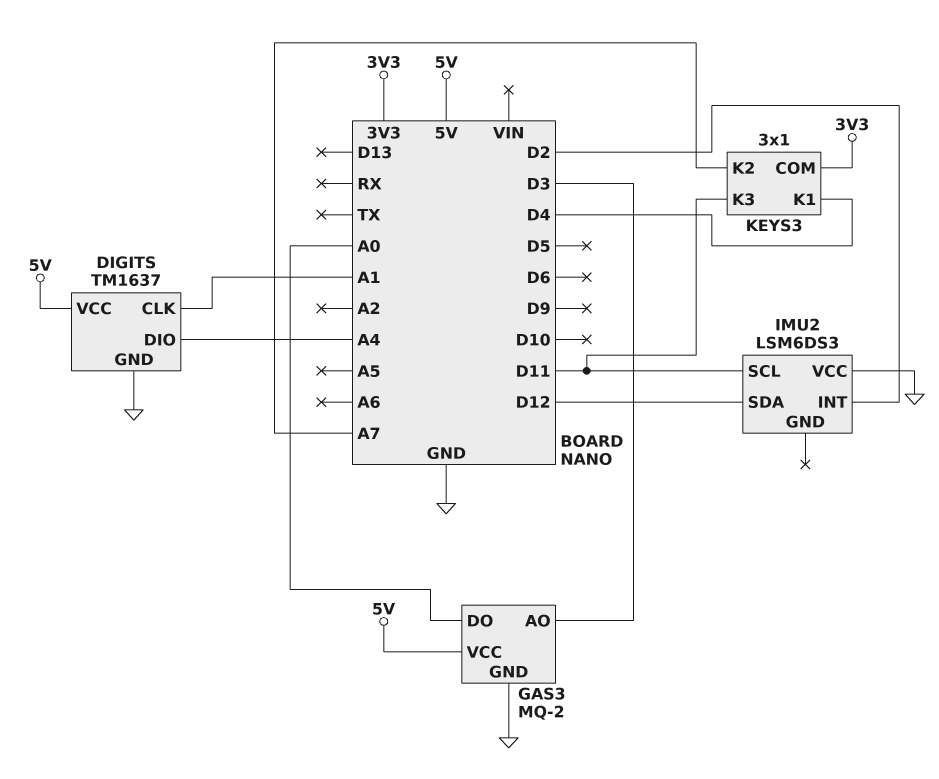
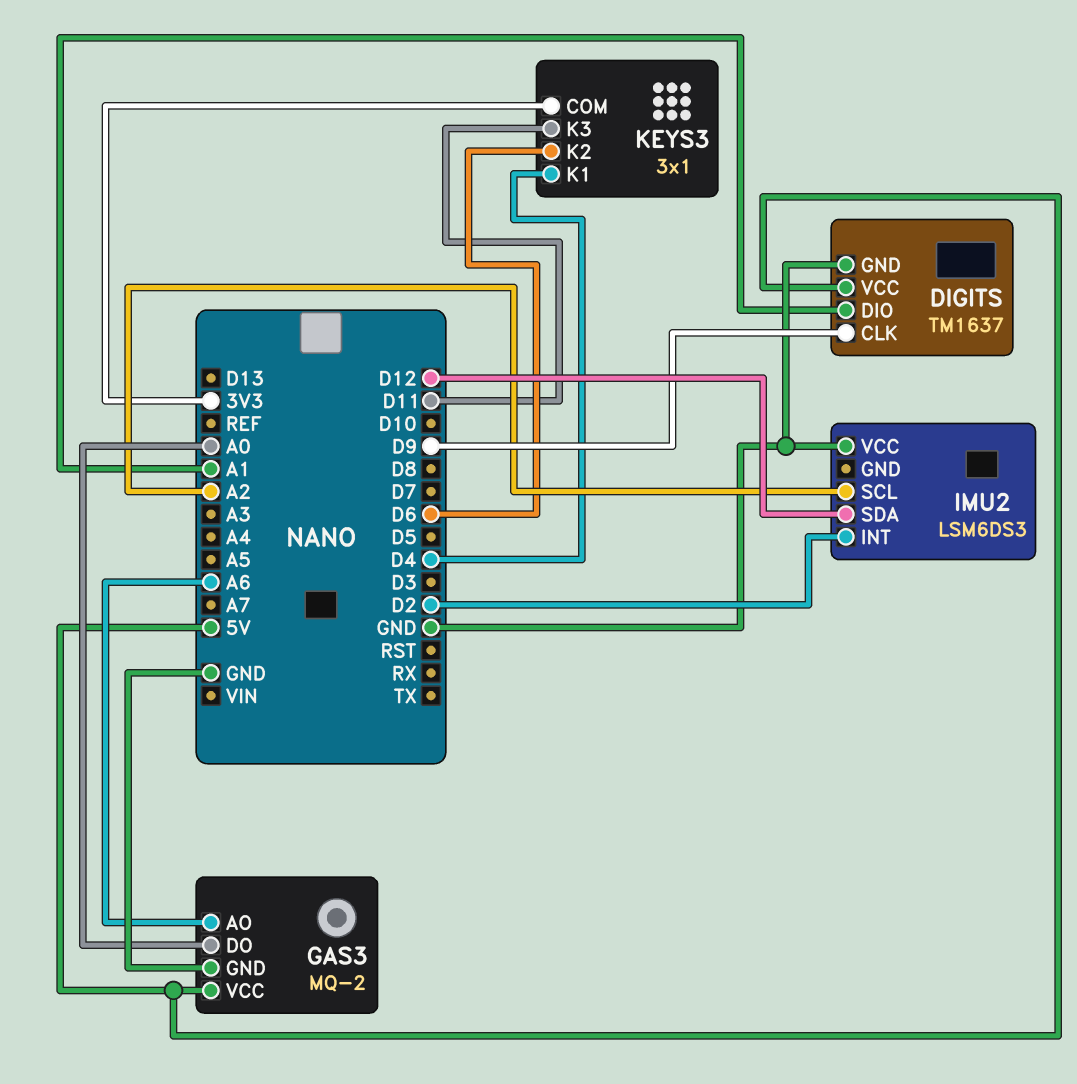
DIGITS pin CLK: A1 -> D9
DIGITS pin DIO: A4 -> A1
GAS3 pin AO: D3 -> A6
IMU2 pin SCL: D11 -> A2
KEYS3 pin K2: A7 -> D6

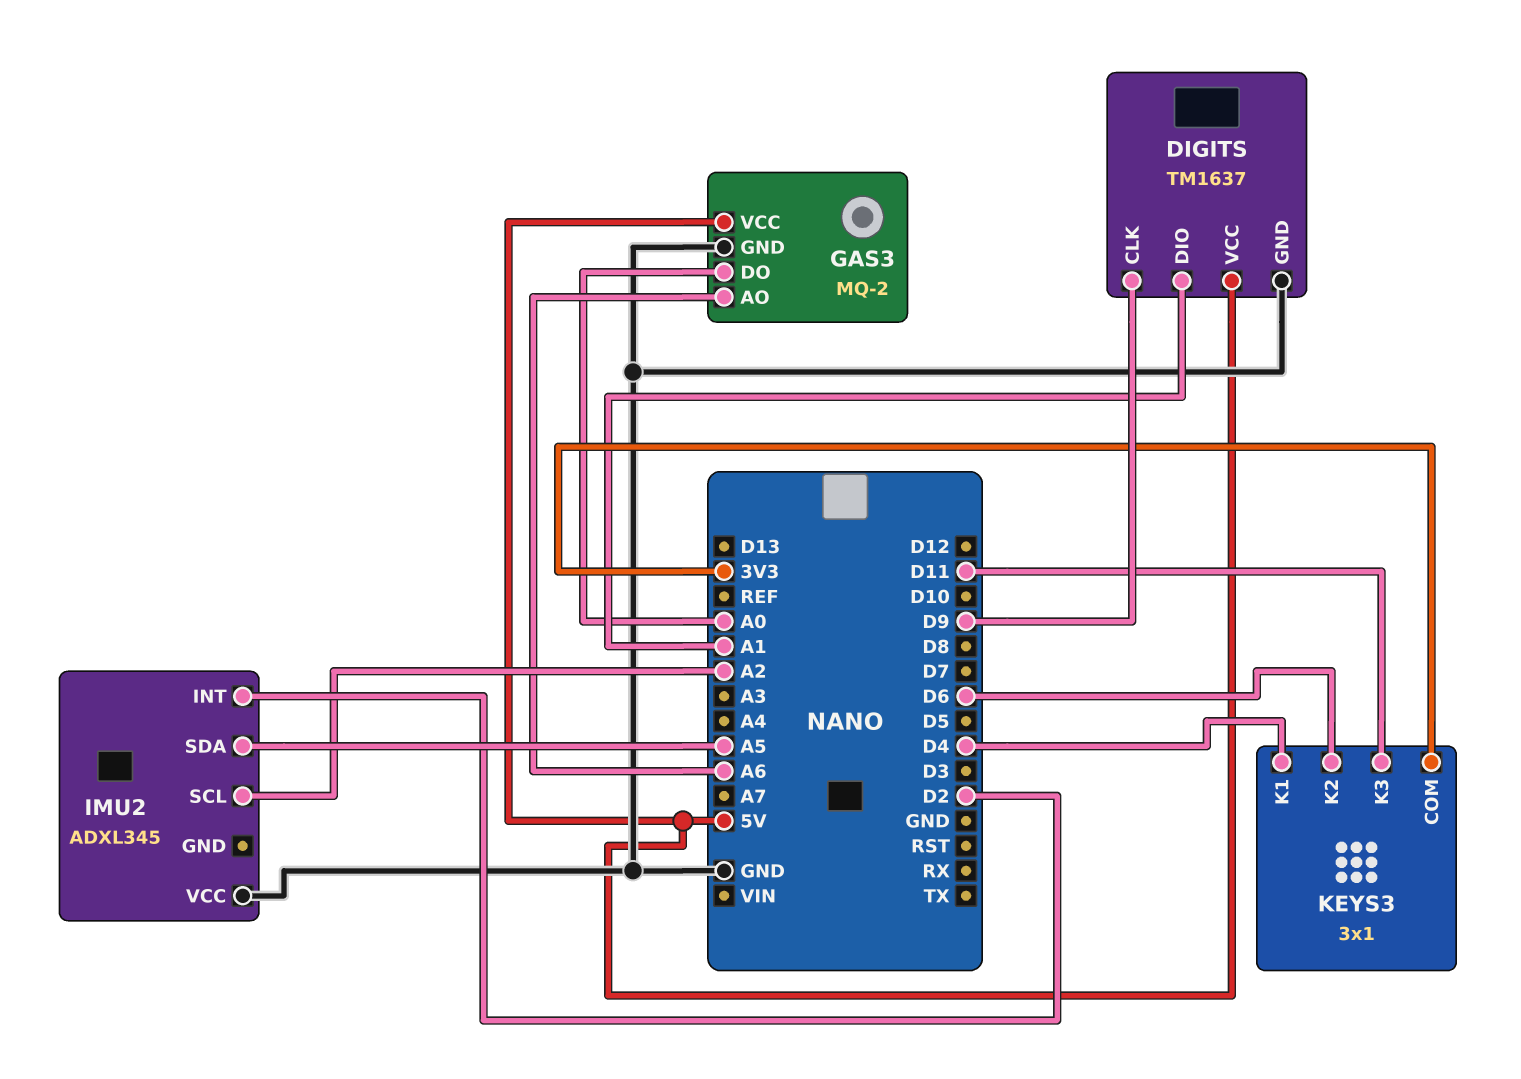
IMU2: LSM6DS3 -> ADXL345
IMU2 pin SDA: D12 -> A5

